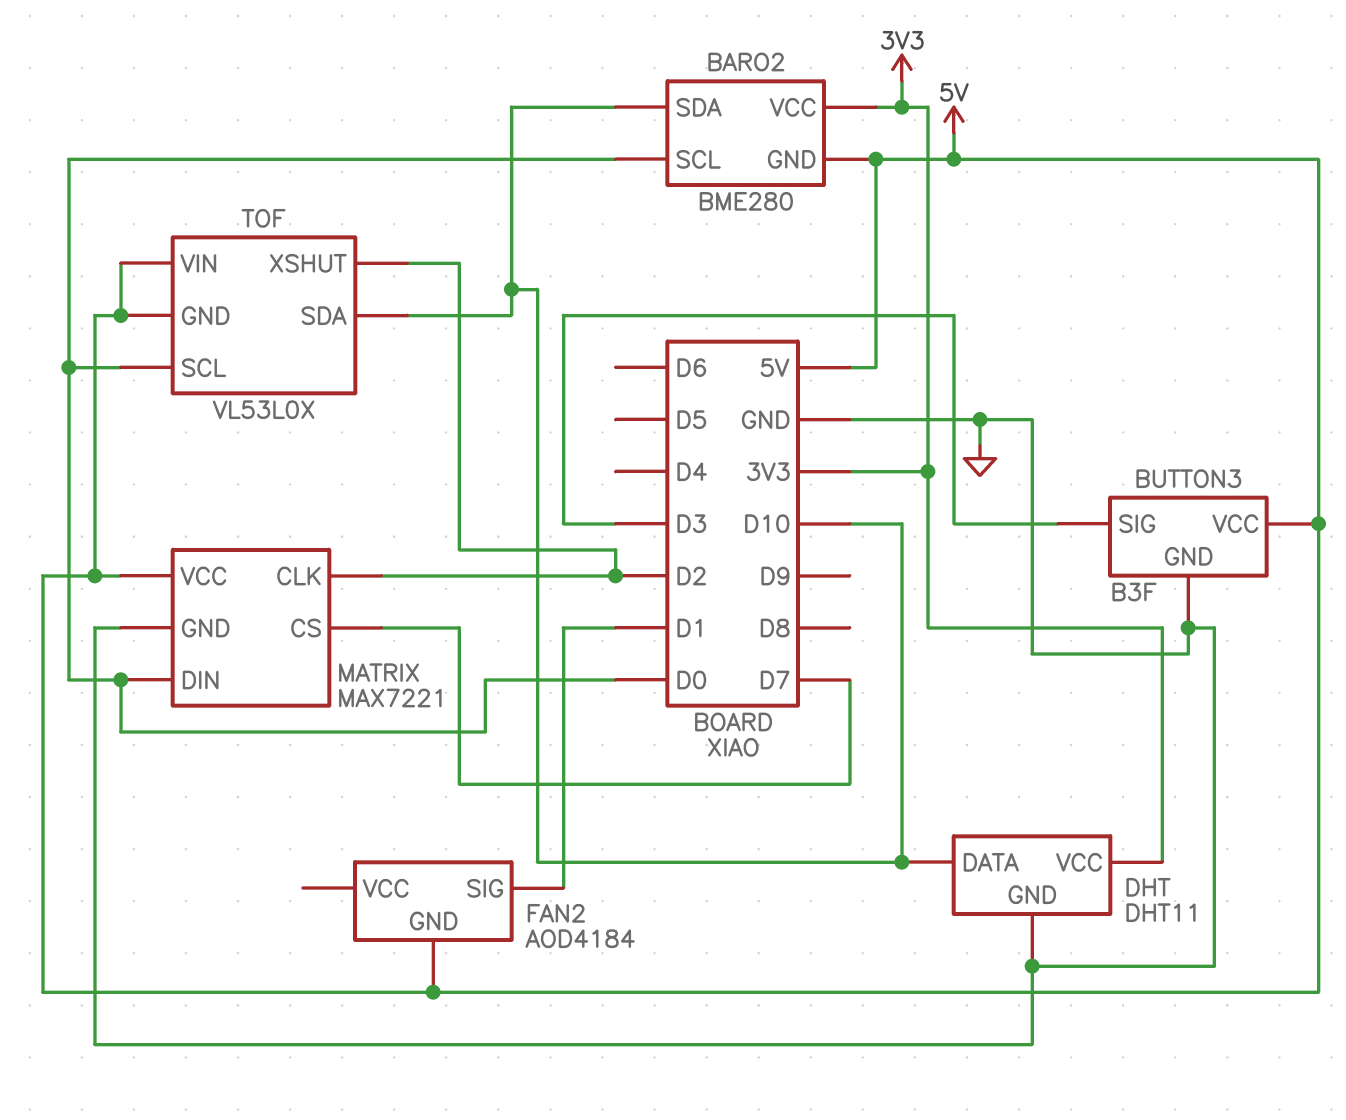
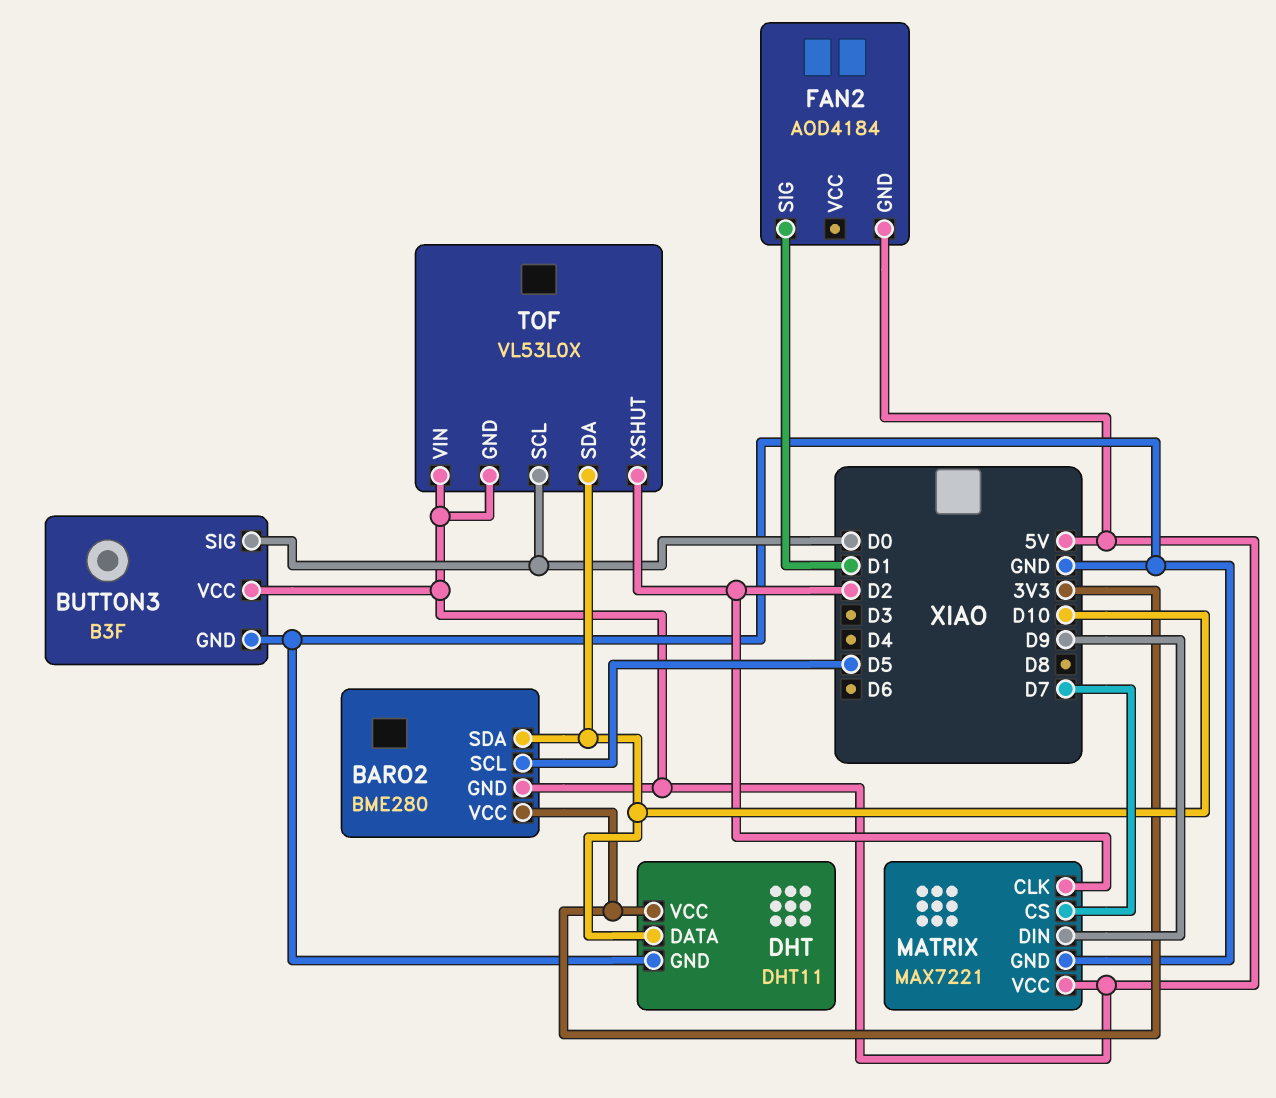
BARO2 pin SCL: D0 -> D5
BUTTON3 pin SIG: D3 -> D0
MATRIX pin DIN: D0 -> D9

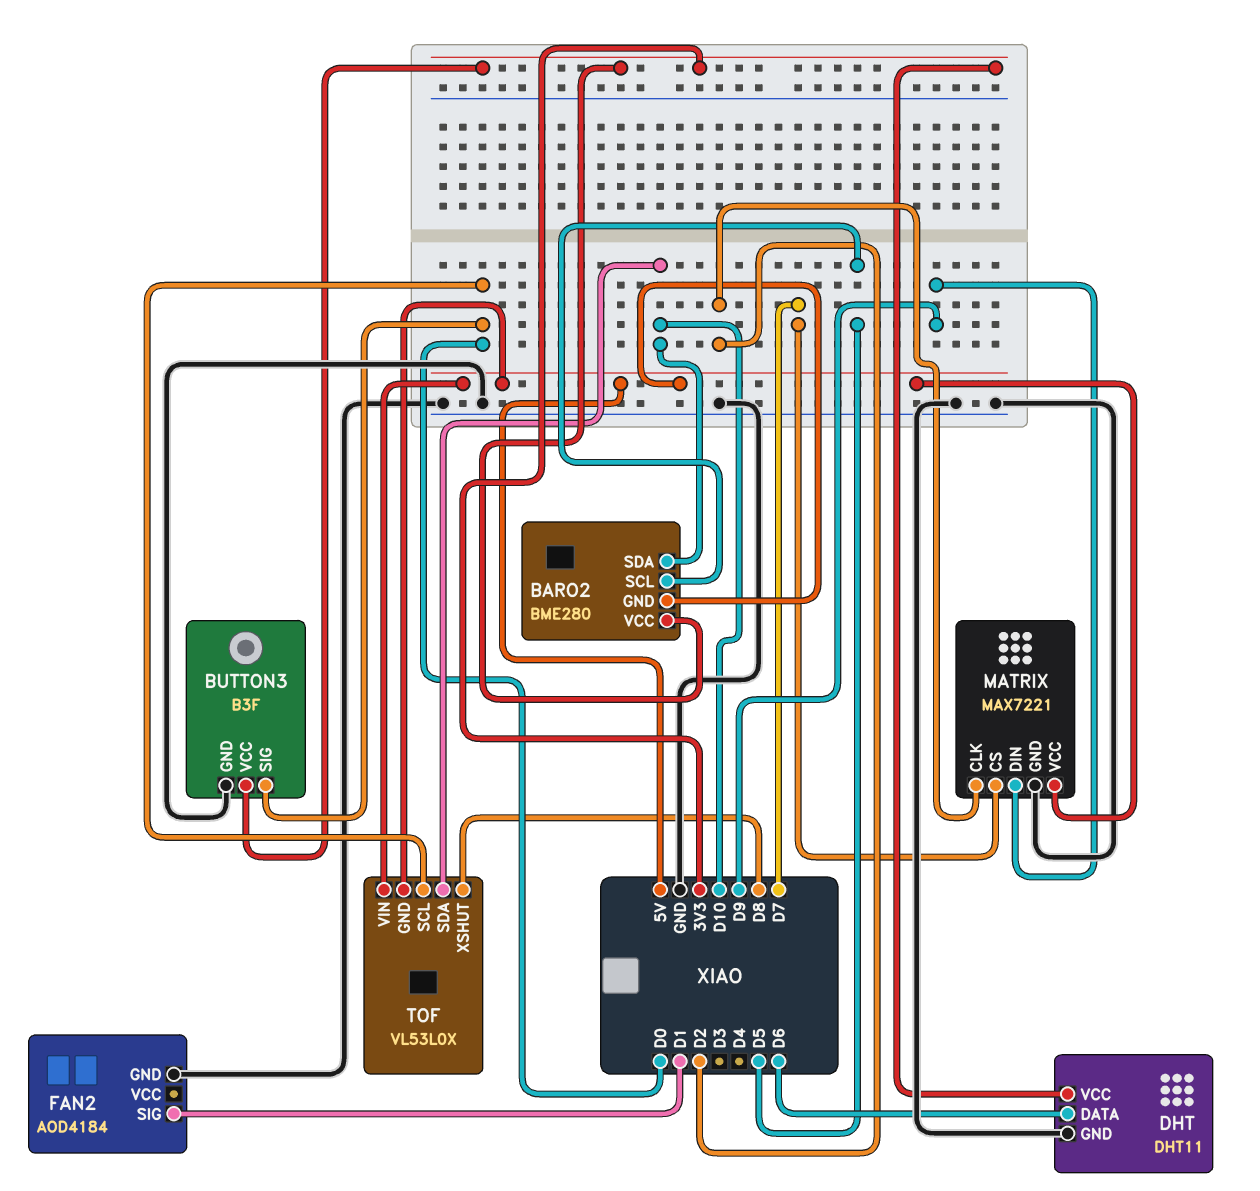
BUTTON3 pin VCC: 5V -> 3V3
DHT pin DATA: D10 -> D6
FAN2 pin GND: 5V -> GND
TOF pin XSHUT: D2 -> D8

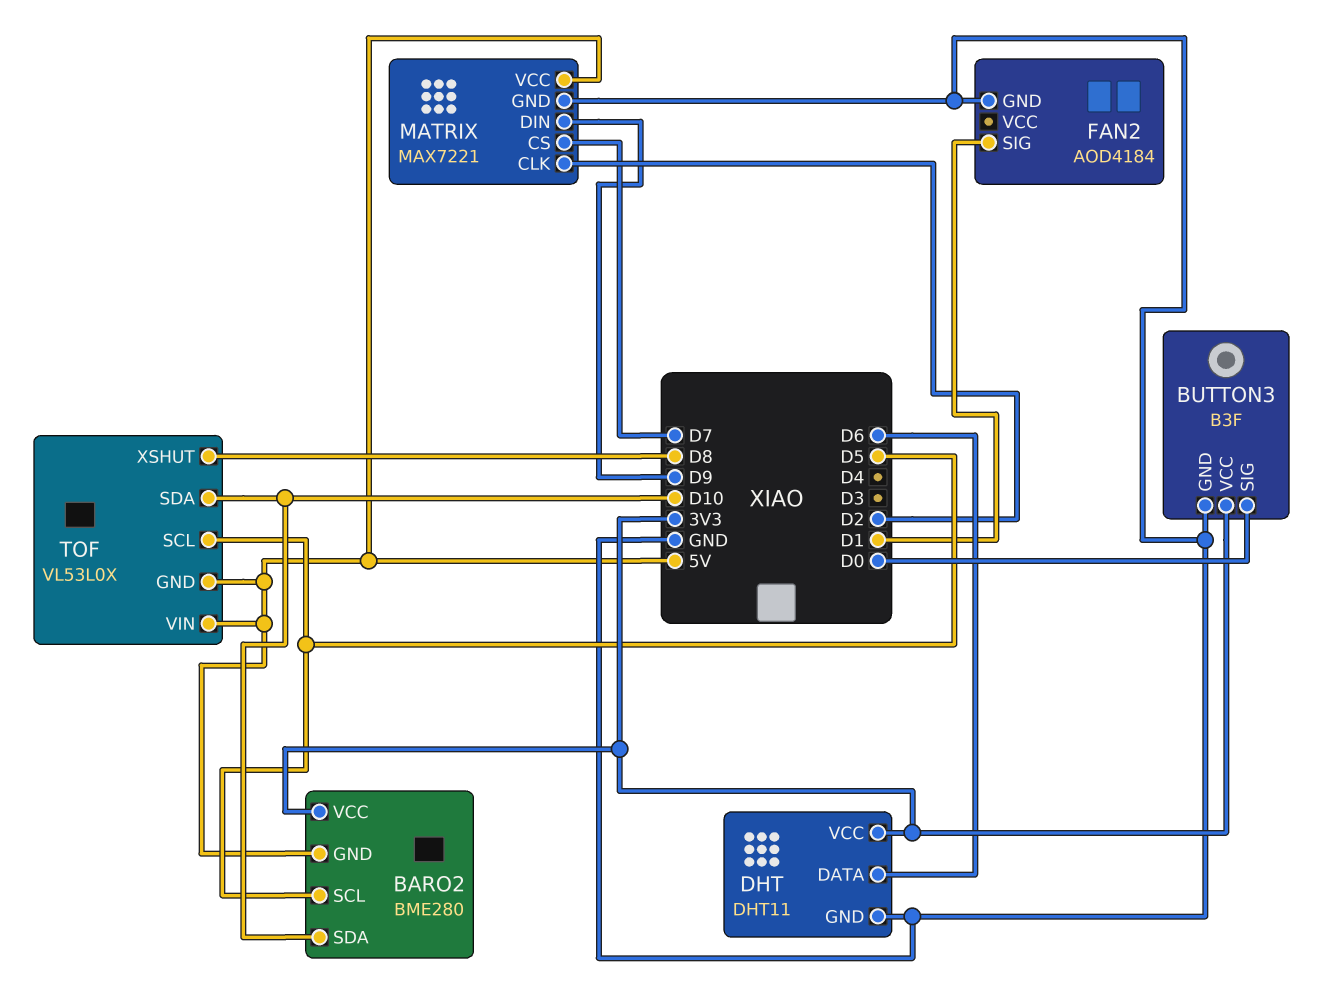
TOF pin SCL: D0 -> D5

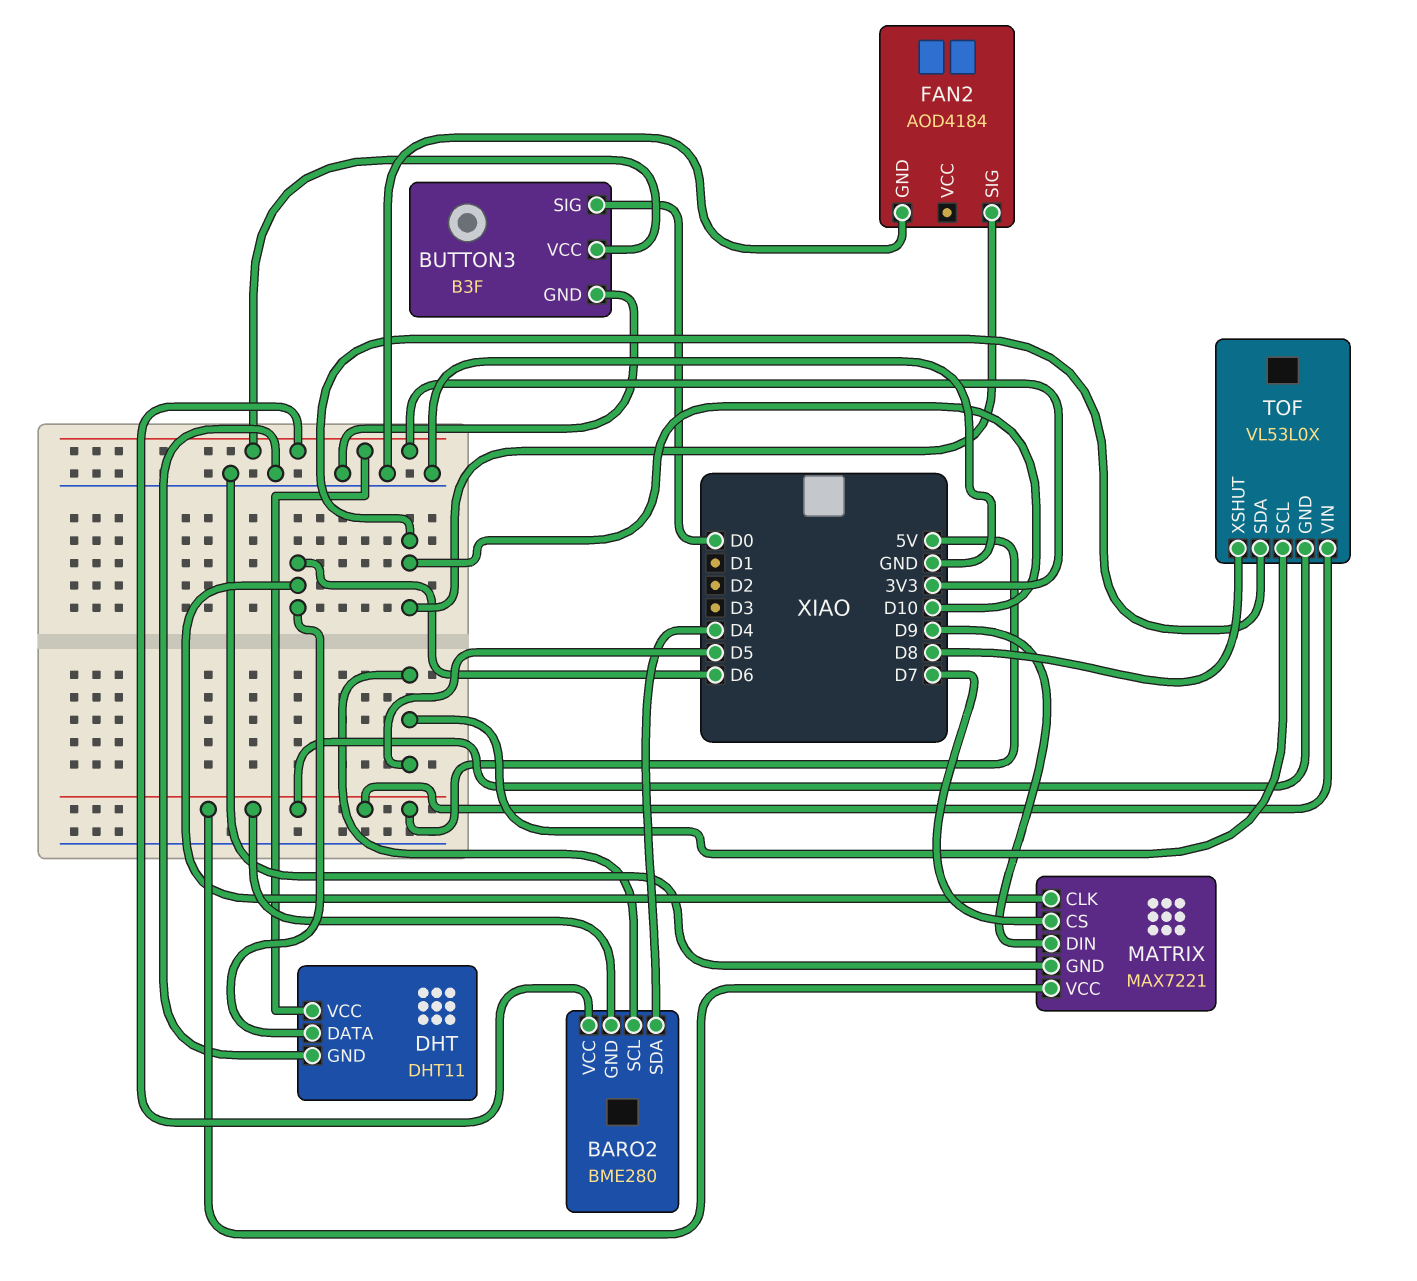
BARO2 pin SDA: D10 -> D4
FAN2 pin SIG: D1 -> D10
MATRIX pin CLK: D2 -> D6

